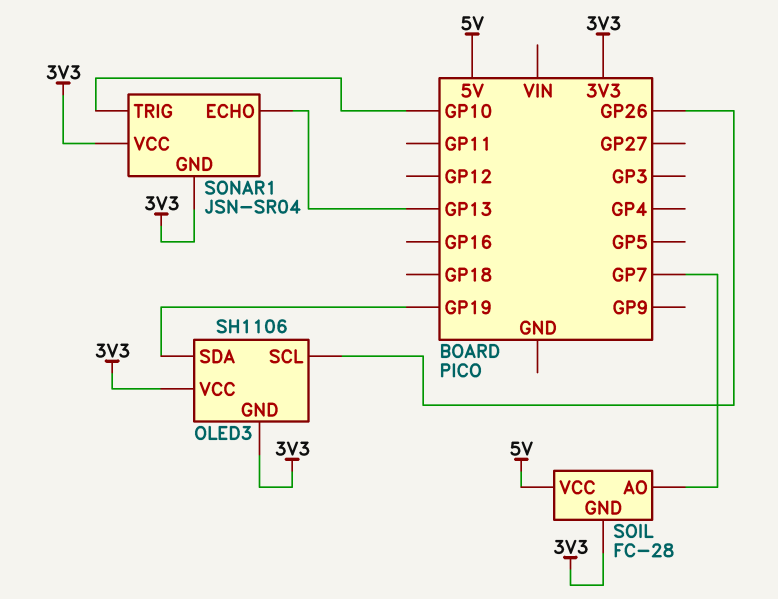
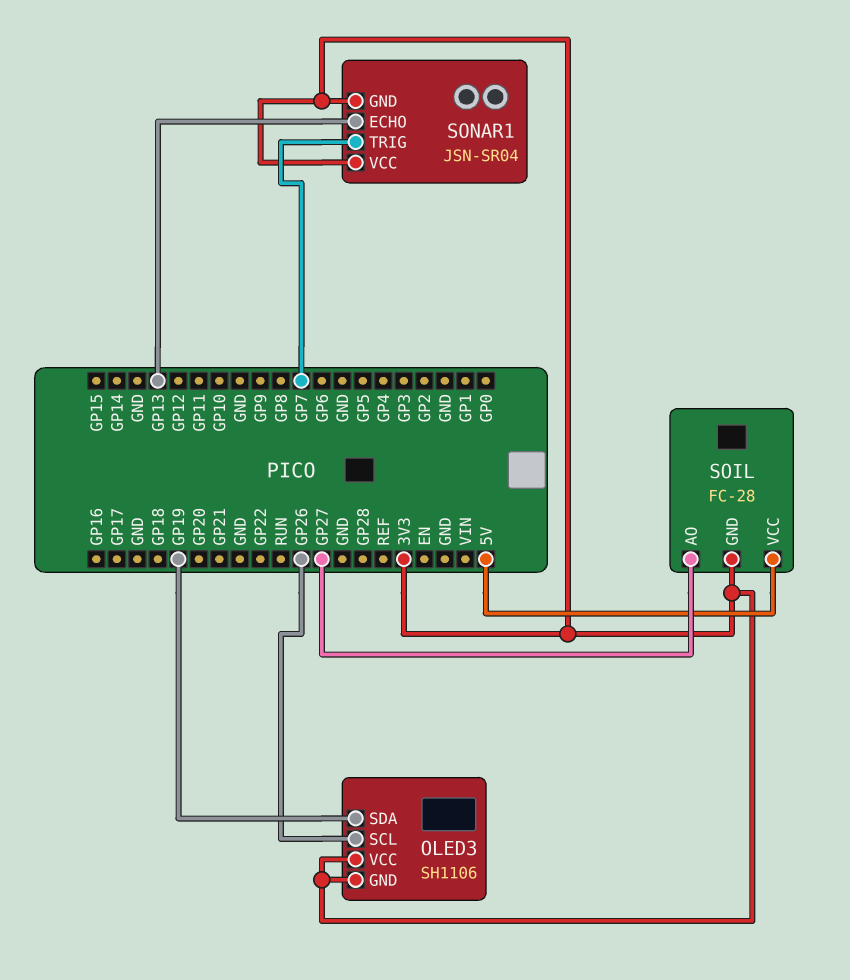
SOIL pin AO: GP7 -> GP27
SONAR1 pin TRIG: GP10 -> GP7

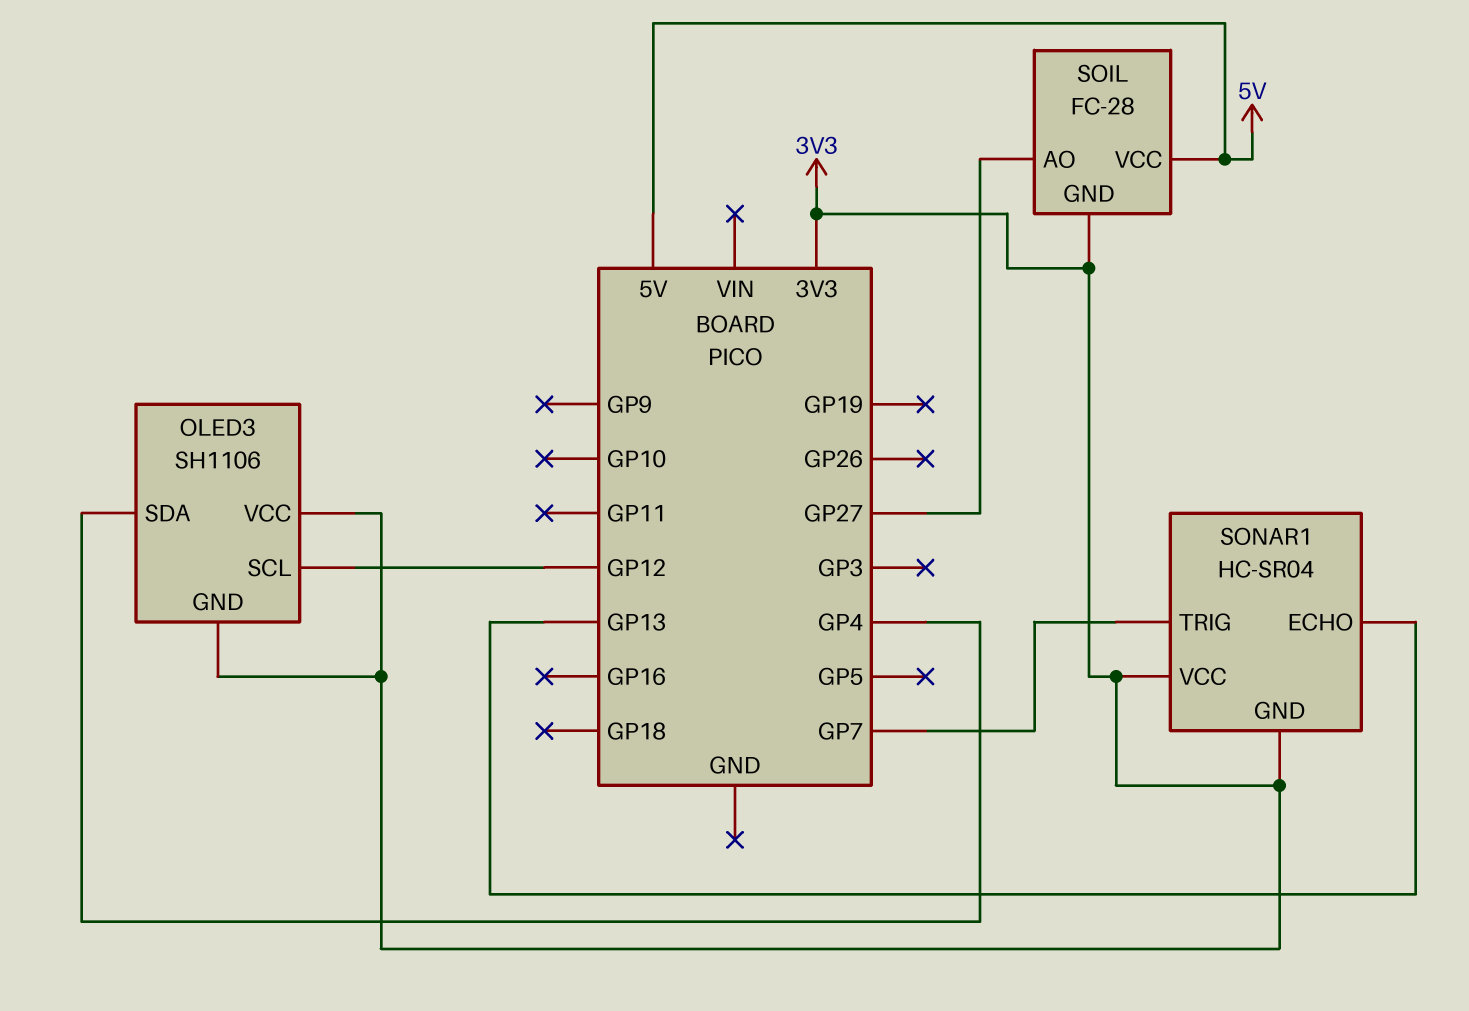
OLED3 pin SCL: GP26 -> GP12
OLED3 pin SDA: GP19 -> GP4
SONAR1: JSN-SR04 -> HC-SR04

